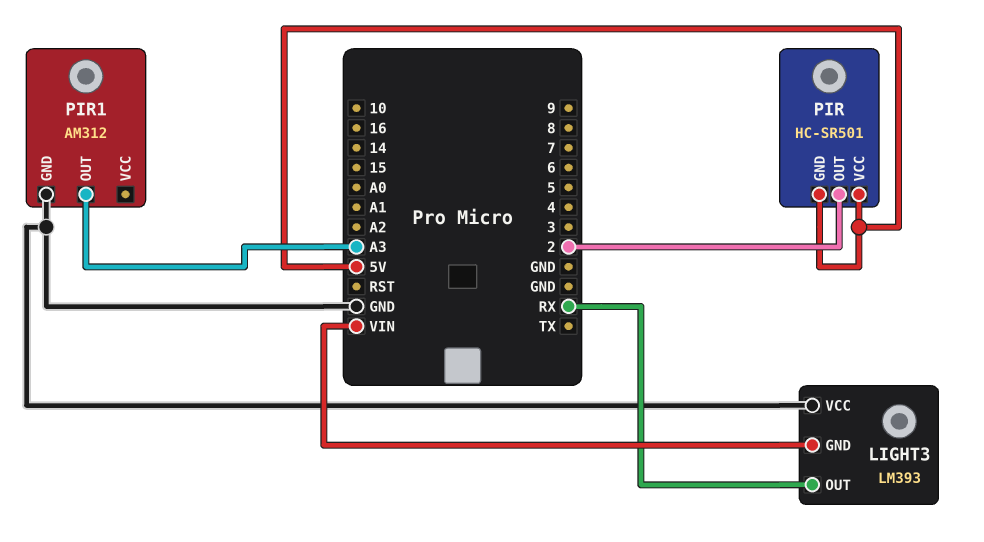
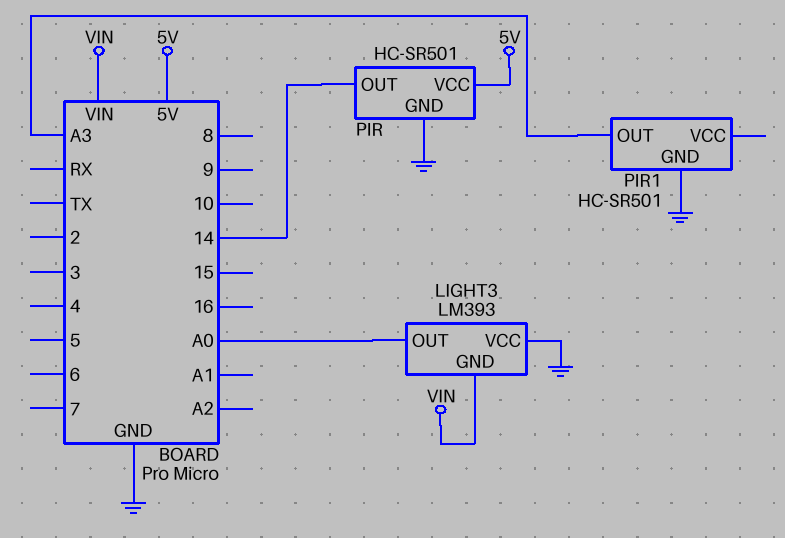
LIGHT3 pin OUT: RX -> A0
PIR pin GND: 5V -> GND
PIR pin OUT: 2 -> 14
PIR1: AM312 -> HC-SR501

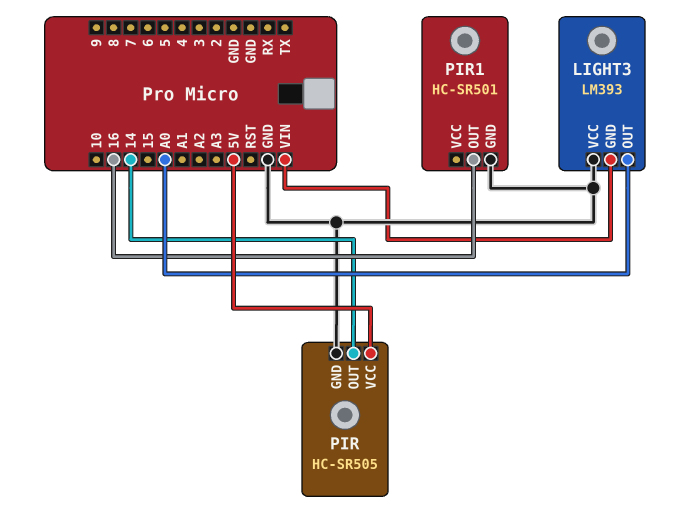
PIR: HC-SR501 -> HC-SR505
PIR1 pin OUT: A3 -> 16

